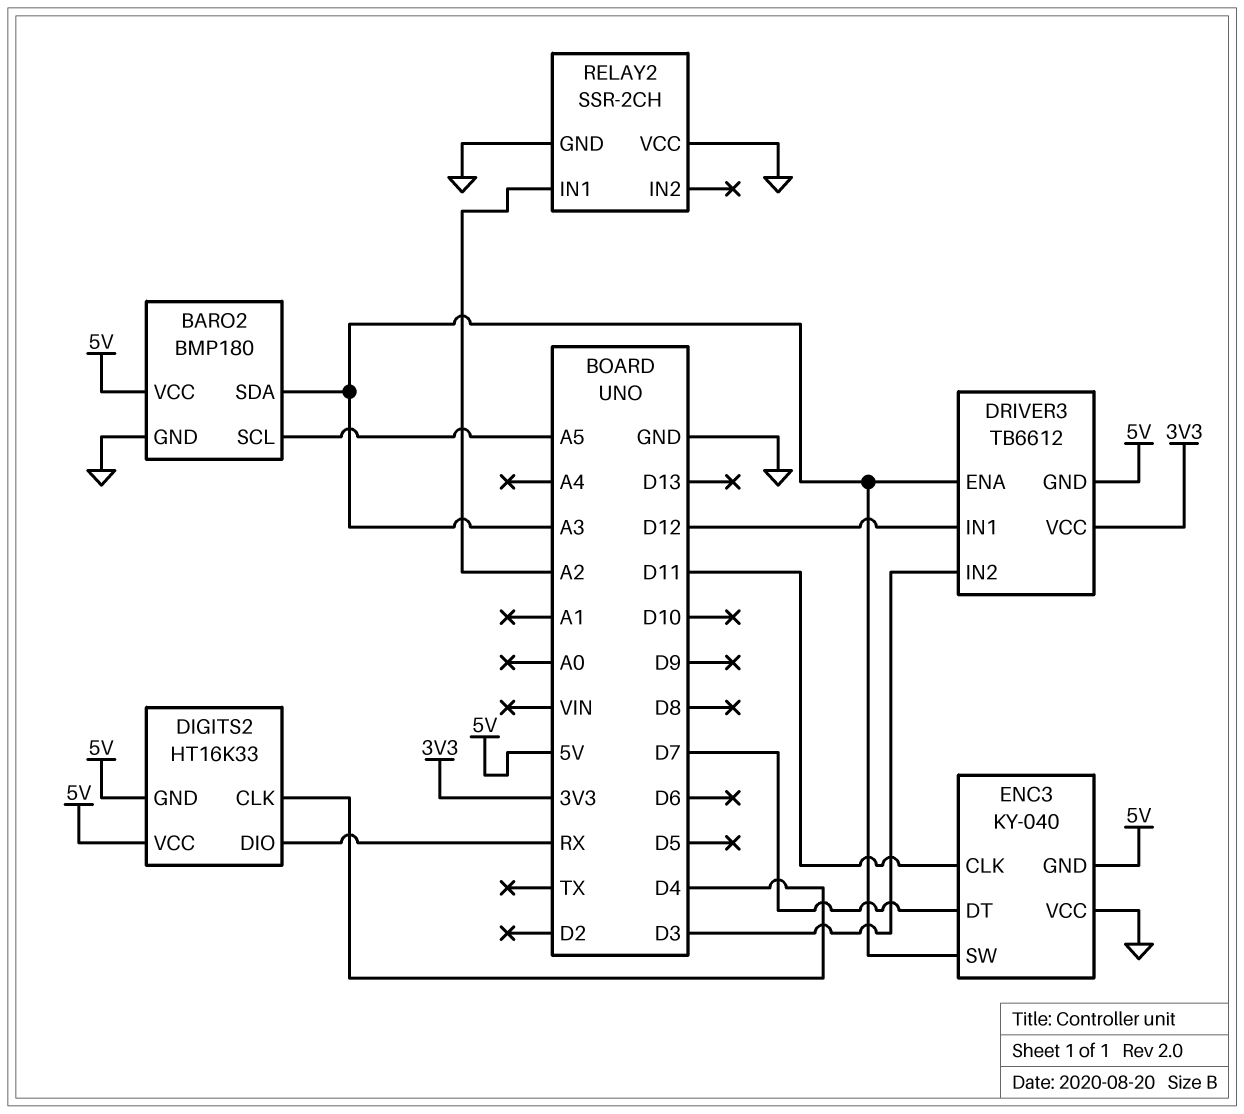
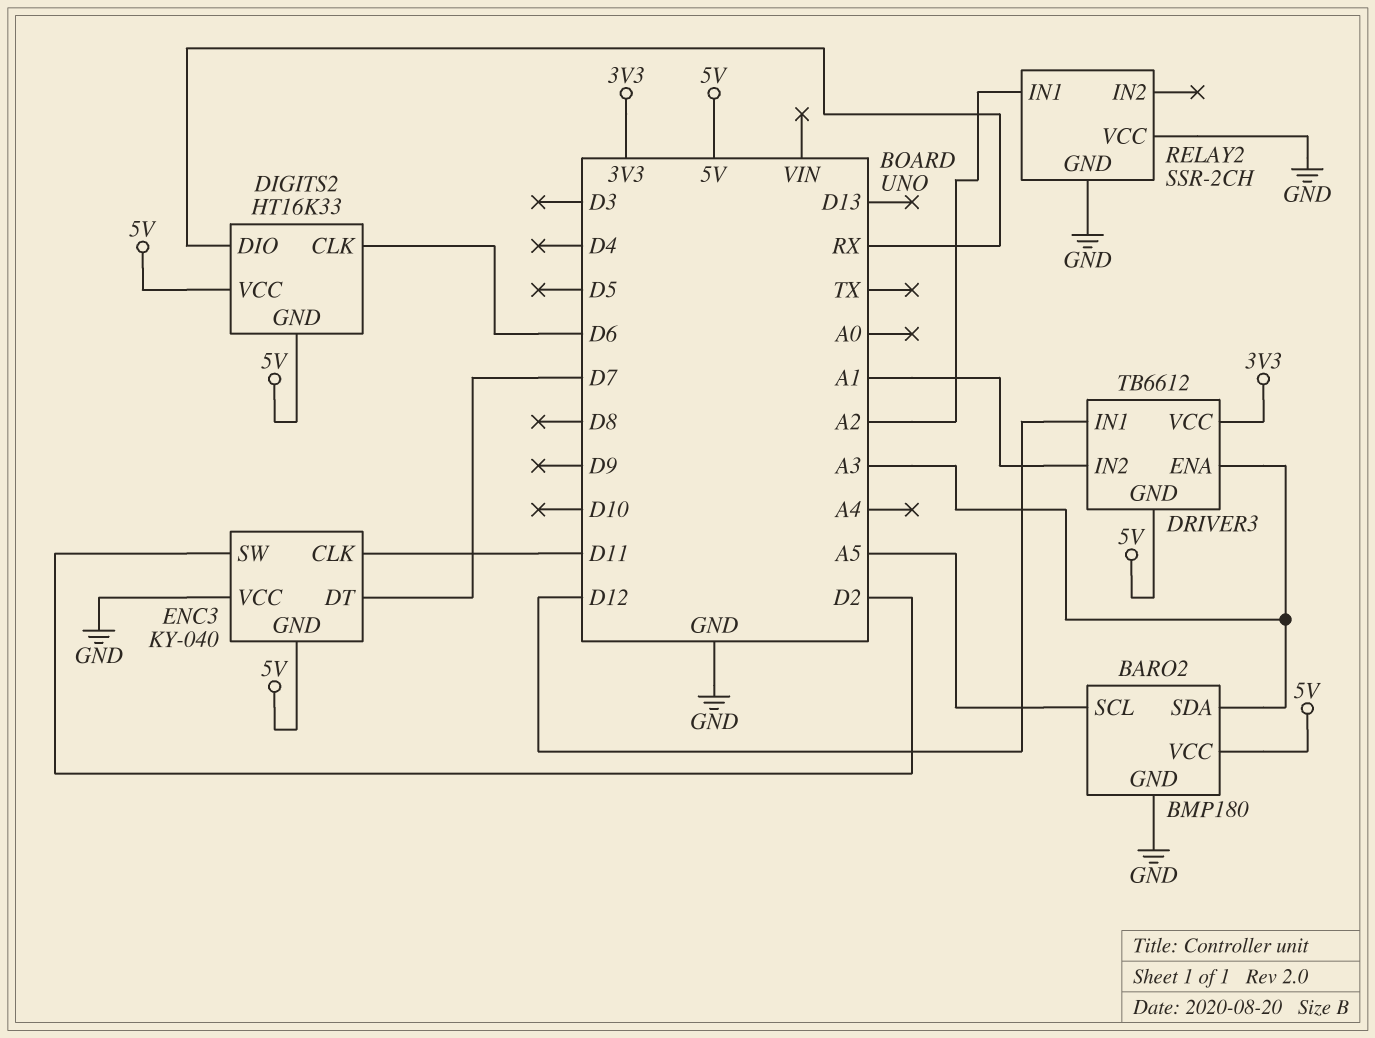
DIGITS2 pin CLK: D4 -> D6
DRIVER3 pin IN2: D3 -> A1
ENC3 pin SW: A3 -> D2

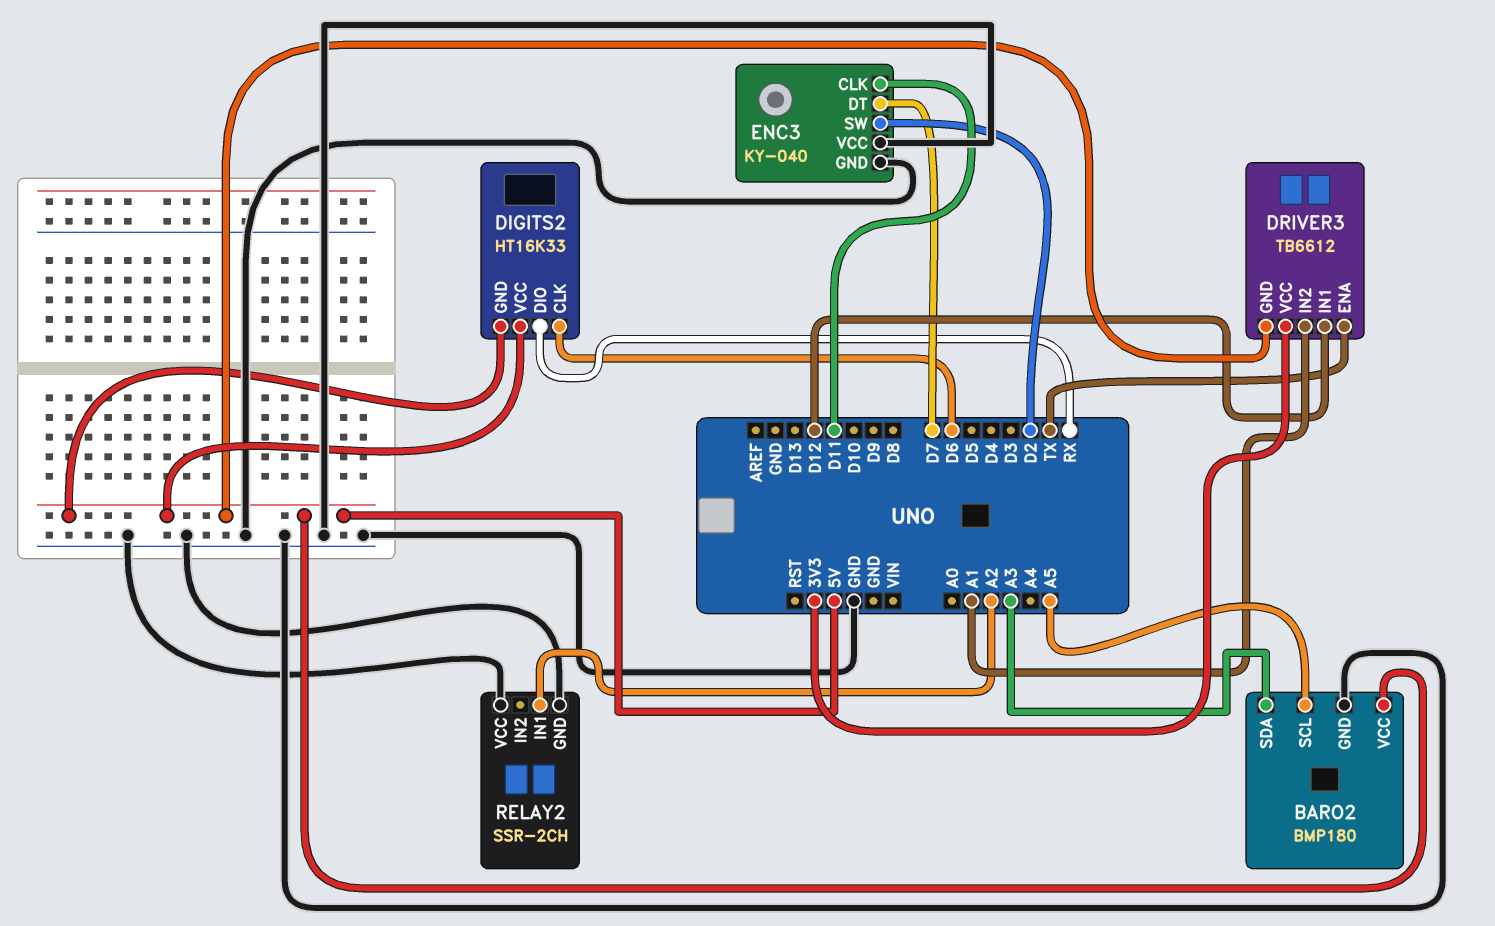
DRIVER3 pin ENA: A3 -> TX
ENC3 pin GND: 5V -> GND

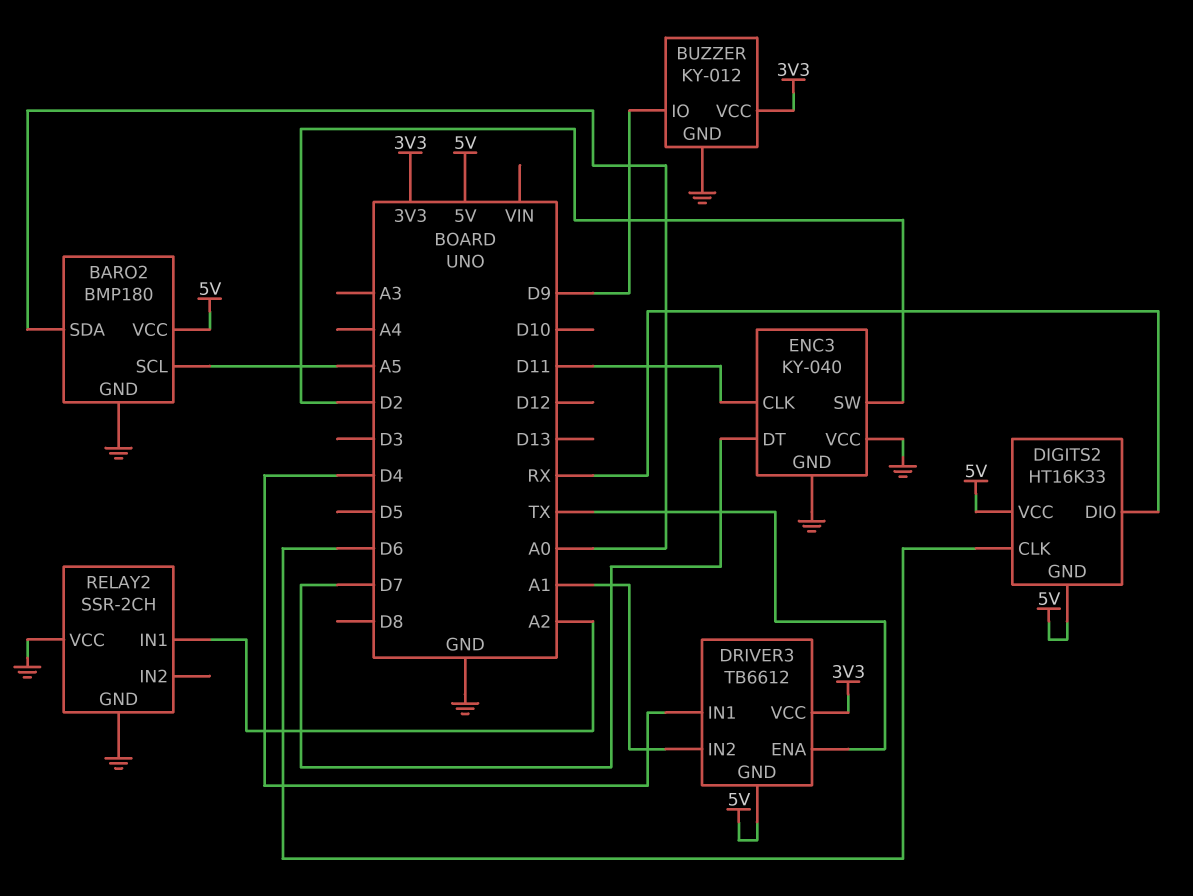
BARO2 pin SDA: A3 -> A0
BUZZER: none -> KY-012
BUZZER pin GND: none -> GND
BUZZER pin IO: none -> D9
BUZZER pin VCC: none -> 3V3
DRIVER3 pin IN1: D12 -> D4

